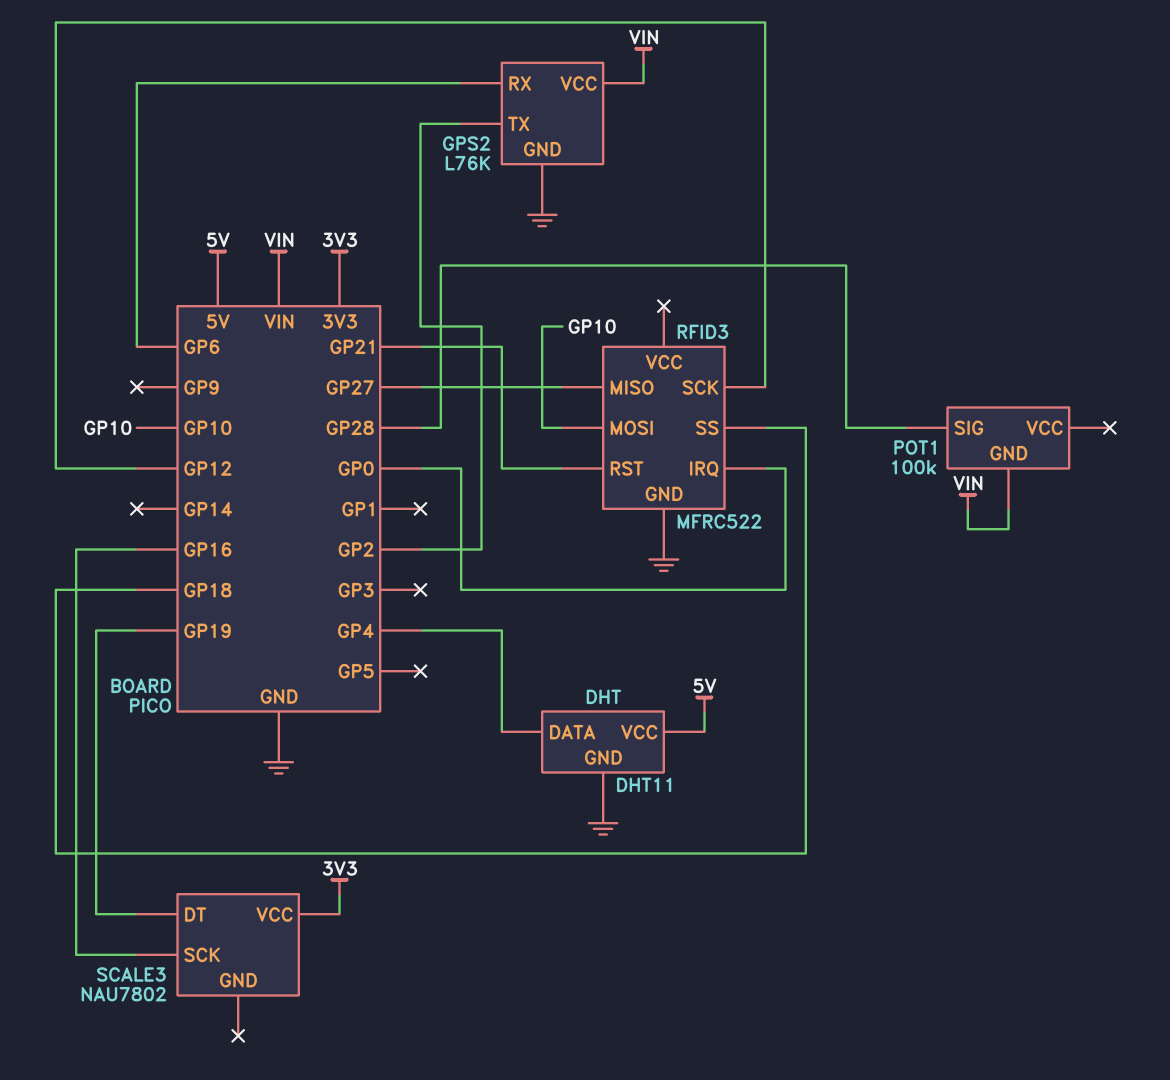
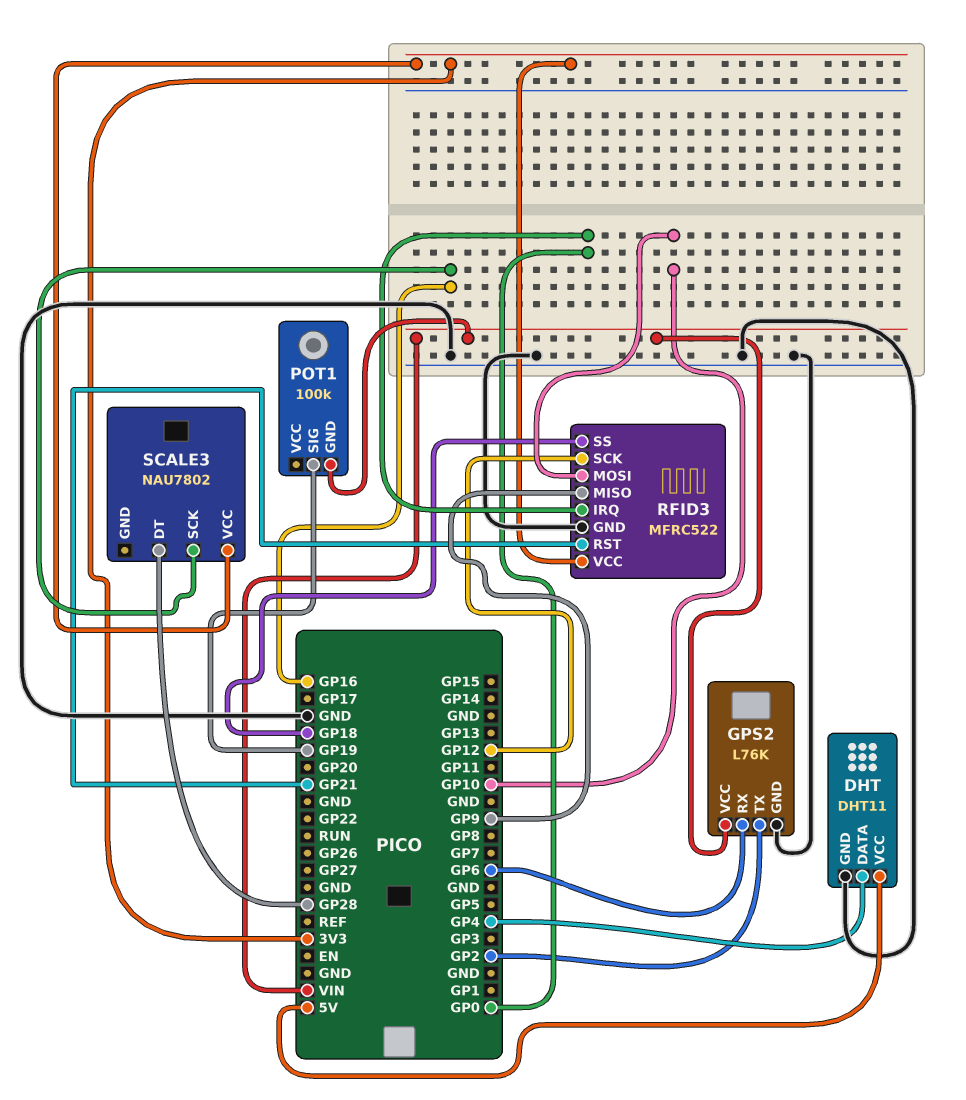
POT1 pin SIG: GP28 -> GP19
RFID3 pin MISO: GP27 -> GP9
RFID3 pin VCC: none -> 3V3
SCALE3 pin DT: GP19 -> GP28

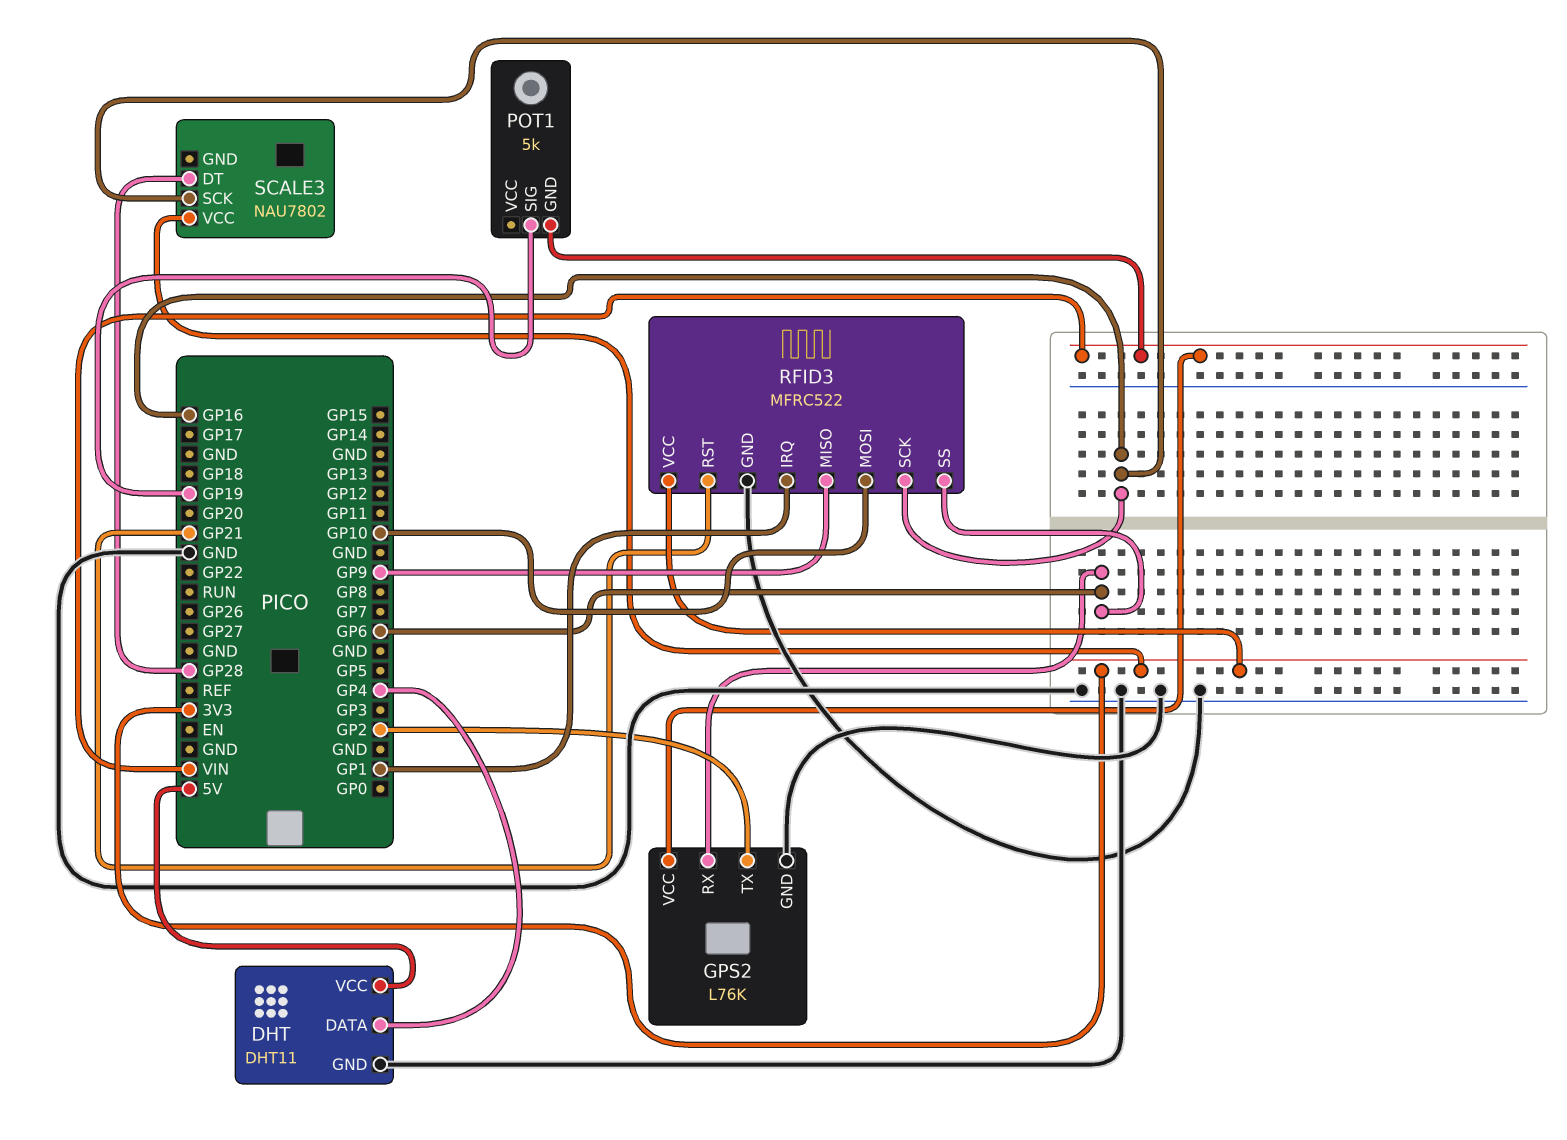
POT1: 100k -> 5k
RFID3 pin IRQ: GP0 -> GP1
RFID3 pin SCK: GP12 -> GP16
RFID3 pin SS: GP18 -> GP6

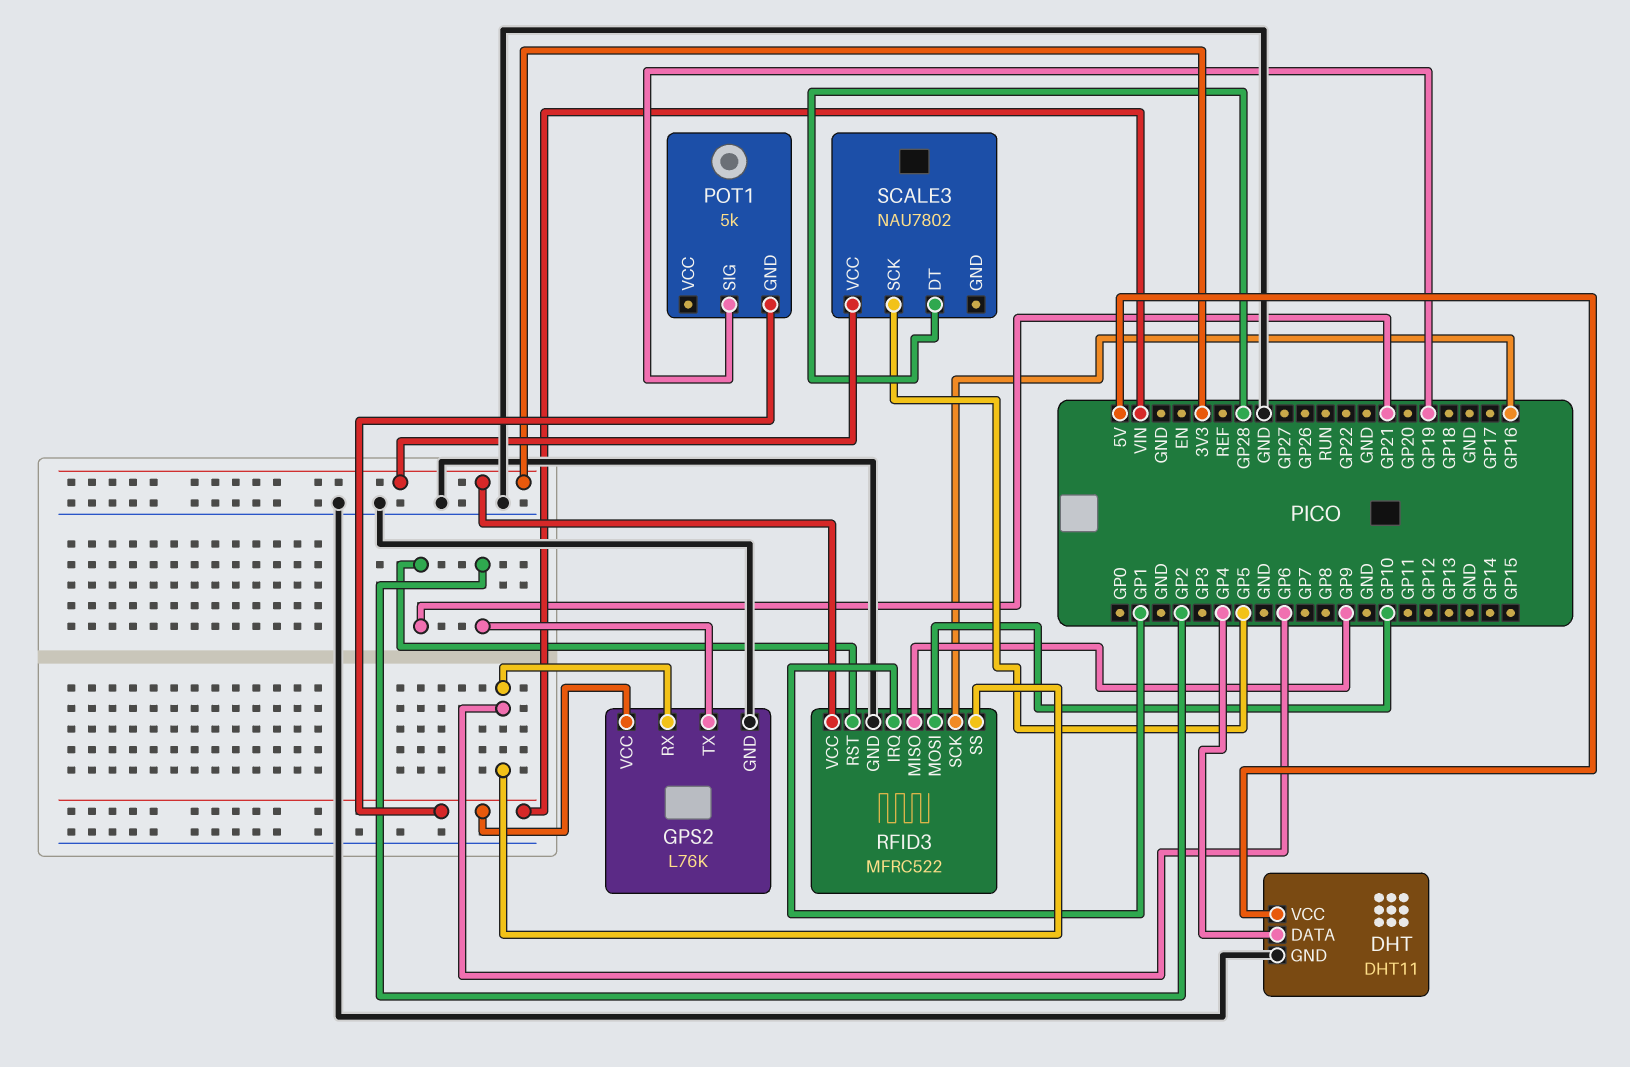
SCALE3 pin SCK: GP16 -> GP5

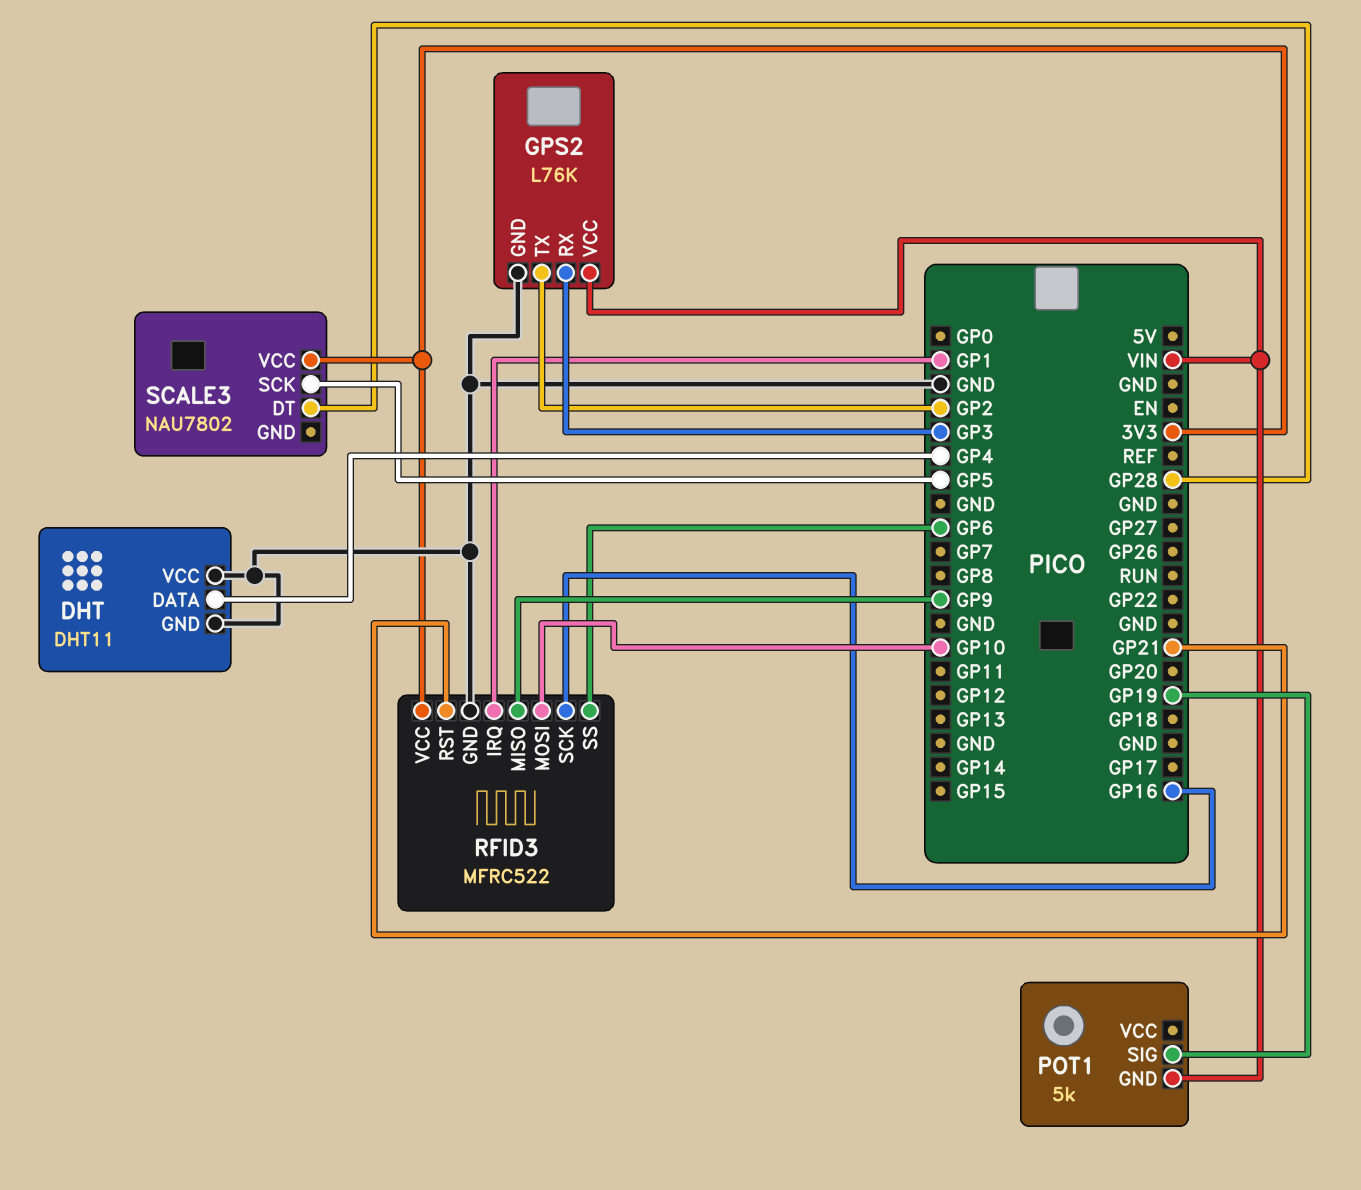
DHT pin VCC: 5V -> GND
GPS2 pin RX: GP6 -> GP3

